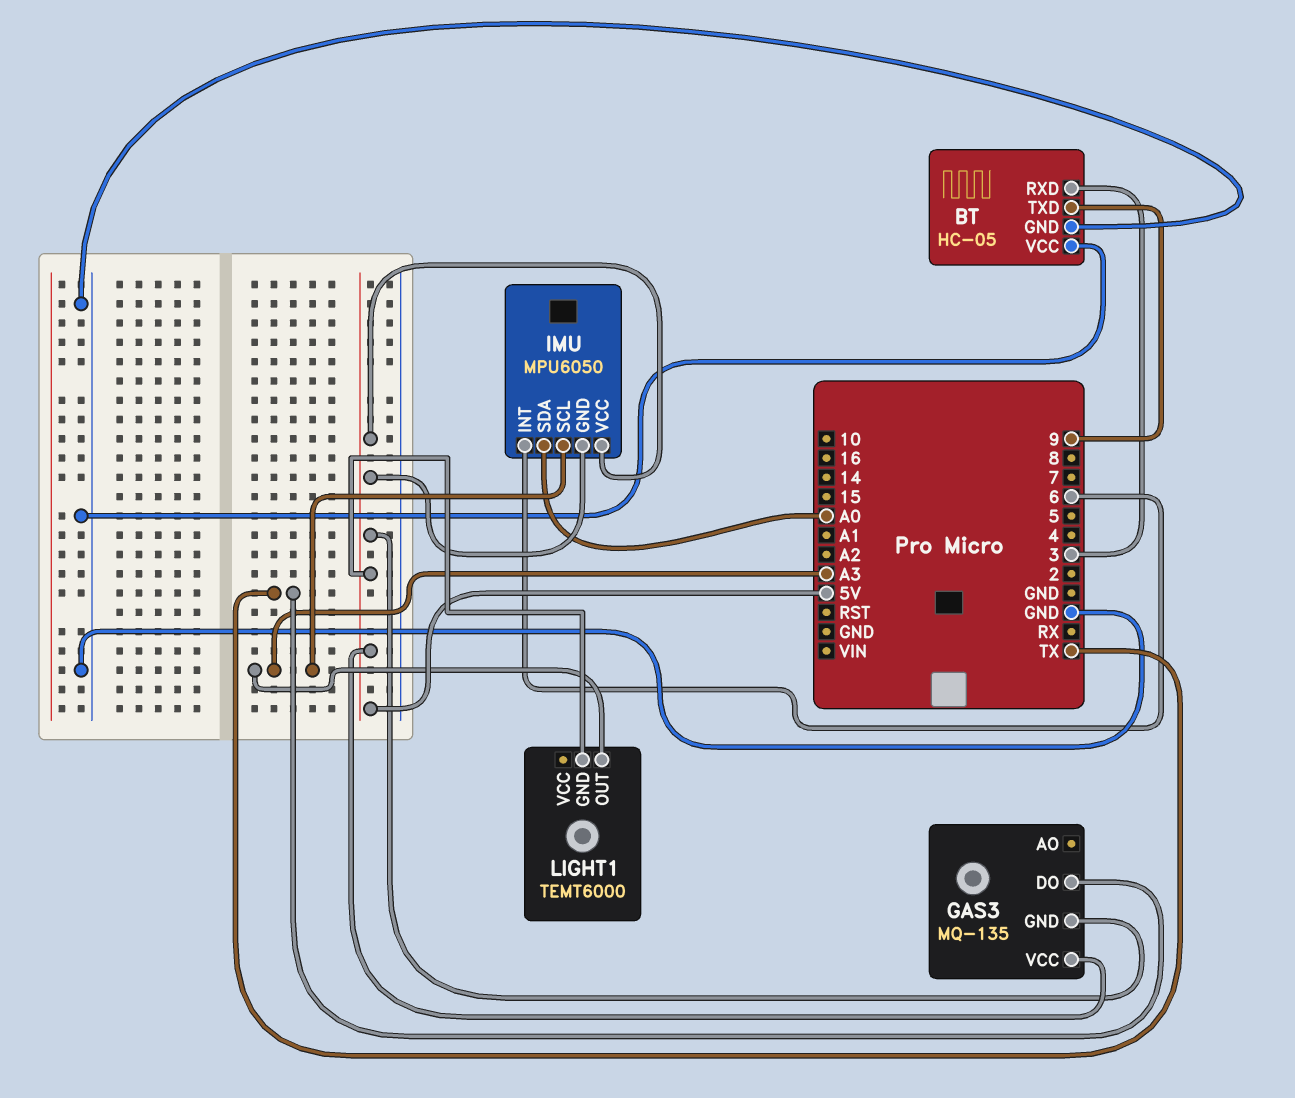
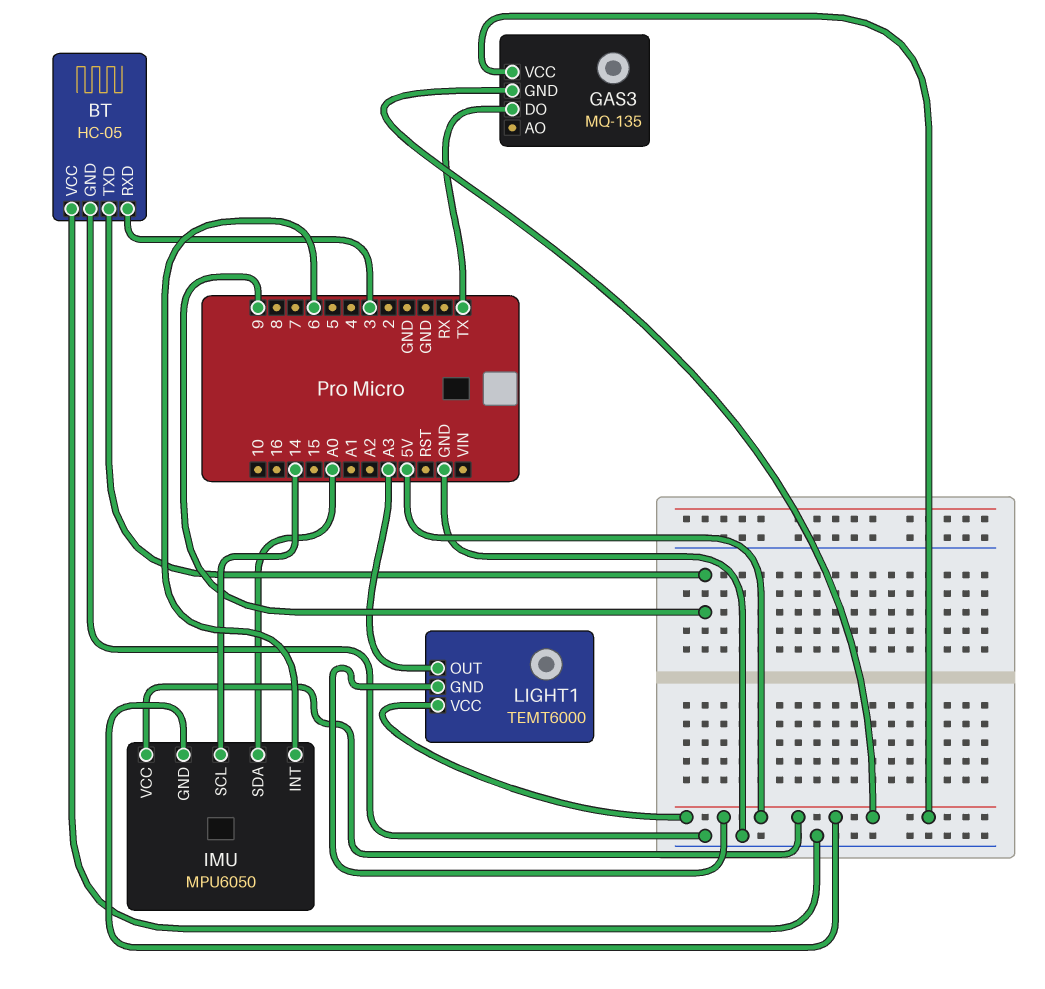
IMU pin SCL: A3 -> 14
LIGHT1 pin VCC: none -> 5V

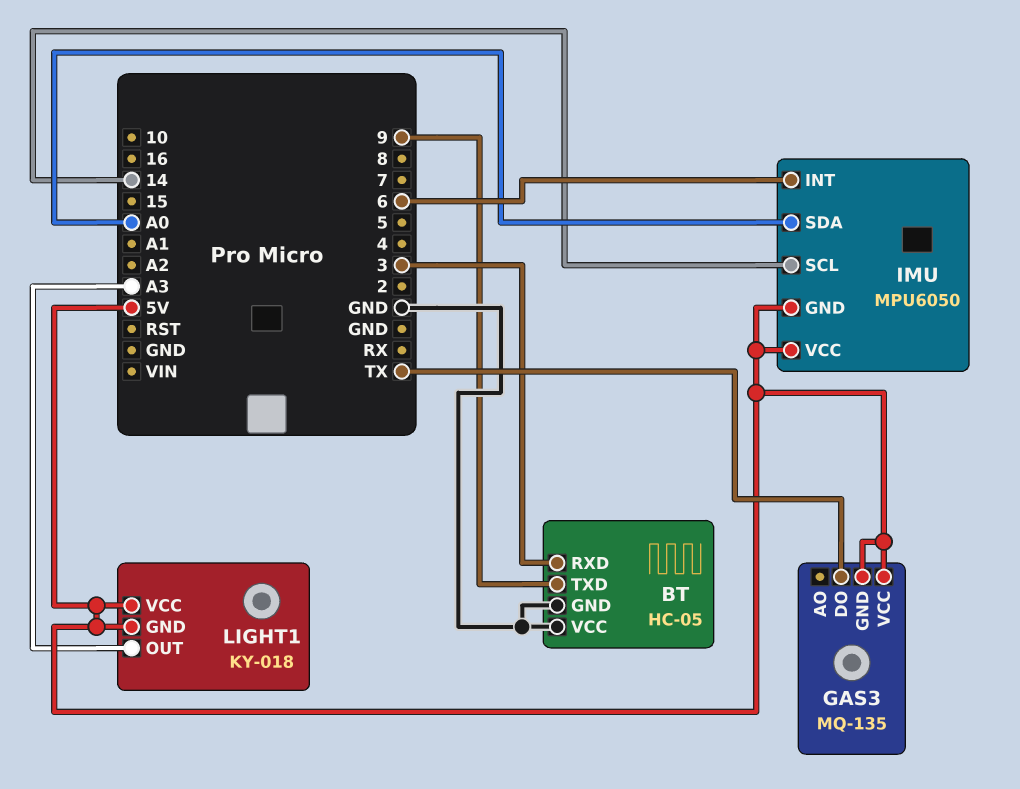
LIGHT1: TEMT6000 -> KY-018

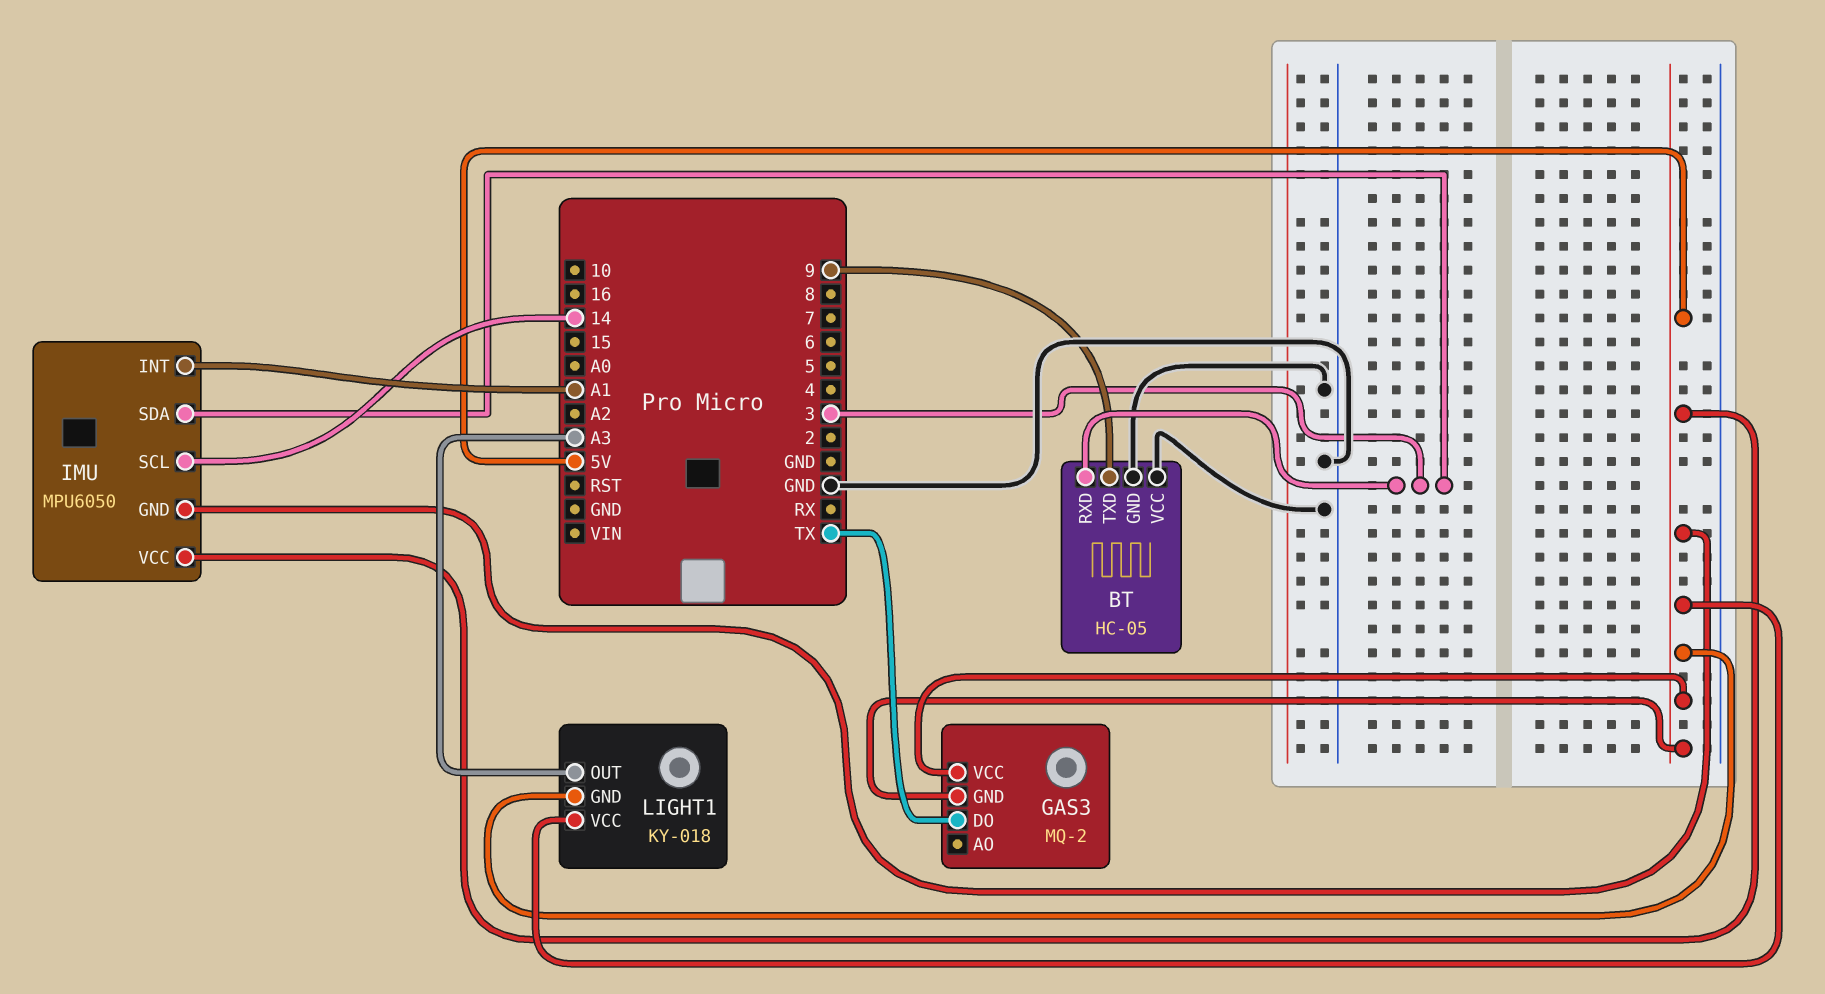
GAS3: MQ-135 -> MQ-2
IMU pin INT: 6 -> A1
IMU pin SDA: A0 -> 3

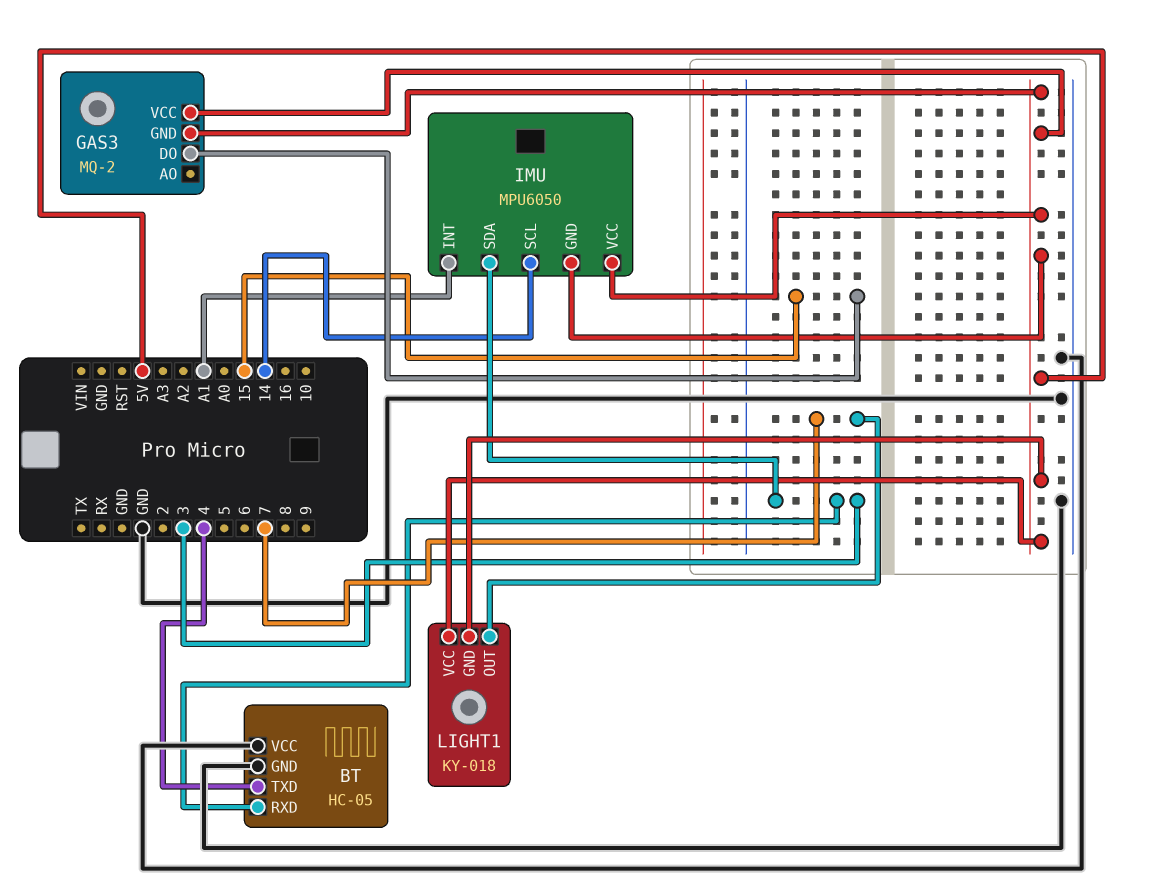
BT pin TXD: 9 -> 4
GAS3 pin DO: TX -> 15
LIGHT1 pin OUT: A3 -> 7

